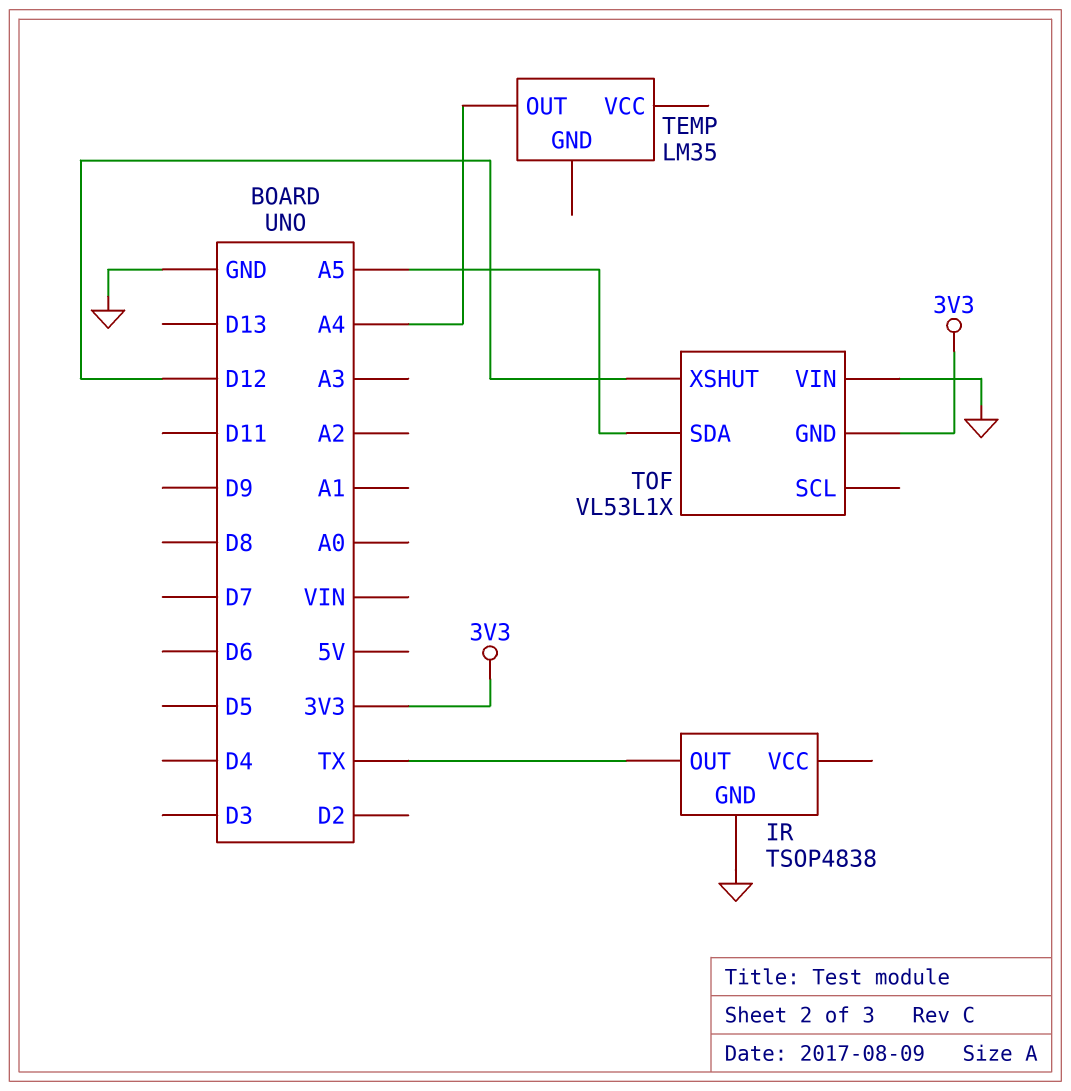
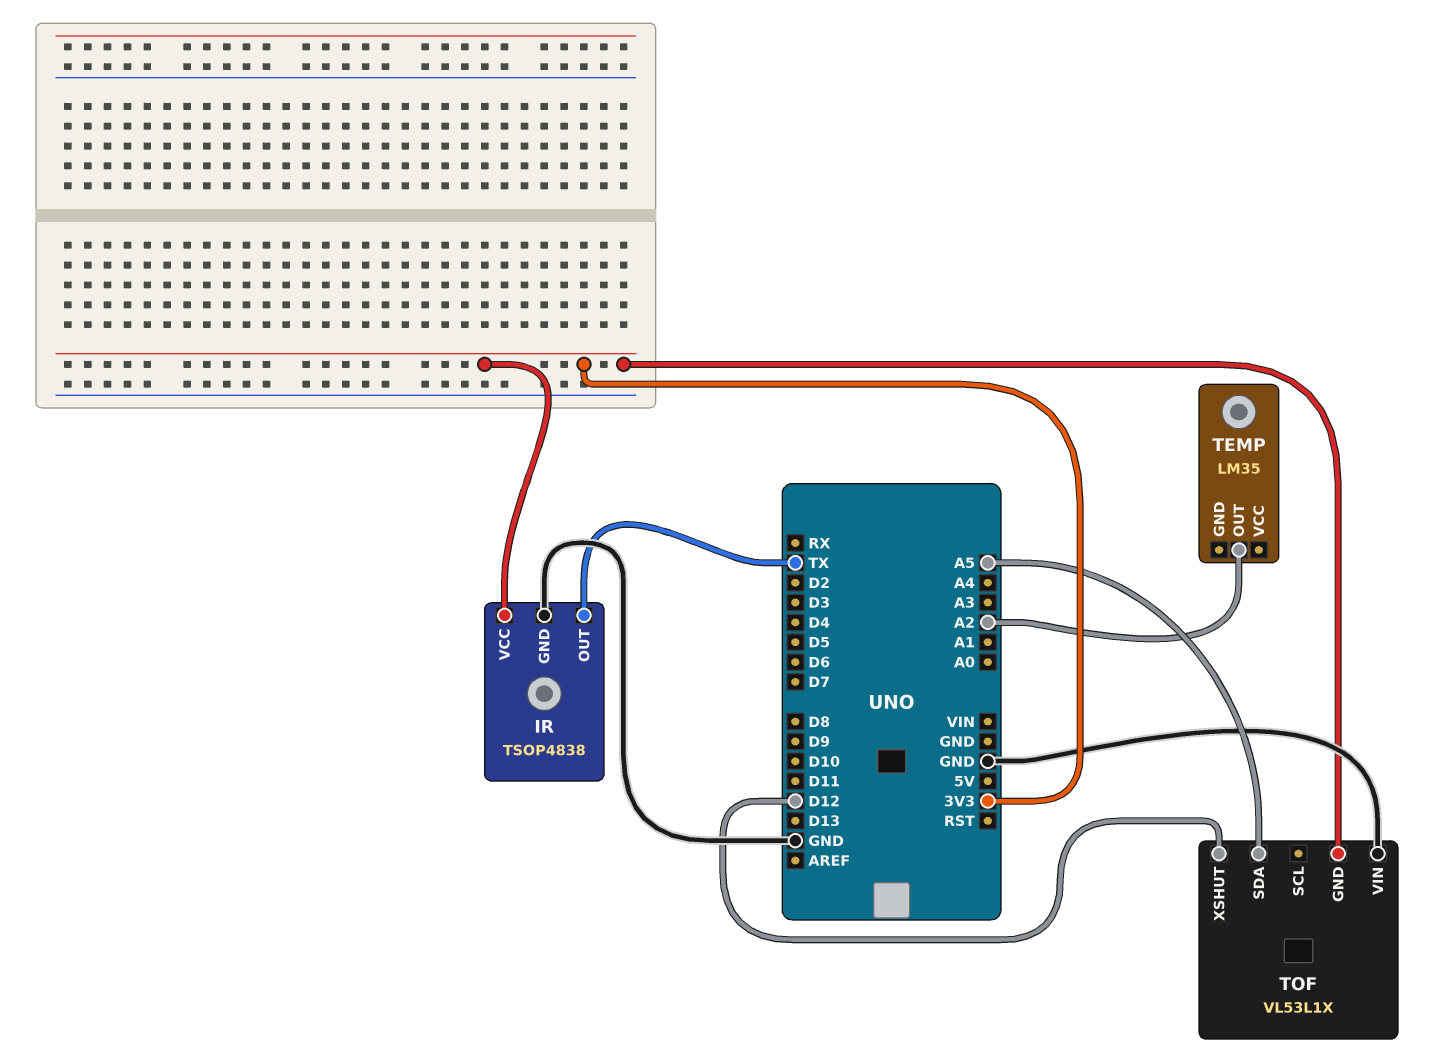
IR pin VCC: none -> 3V3
TEMP pin OUT: A4 -> A2

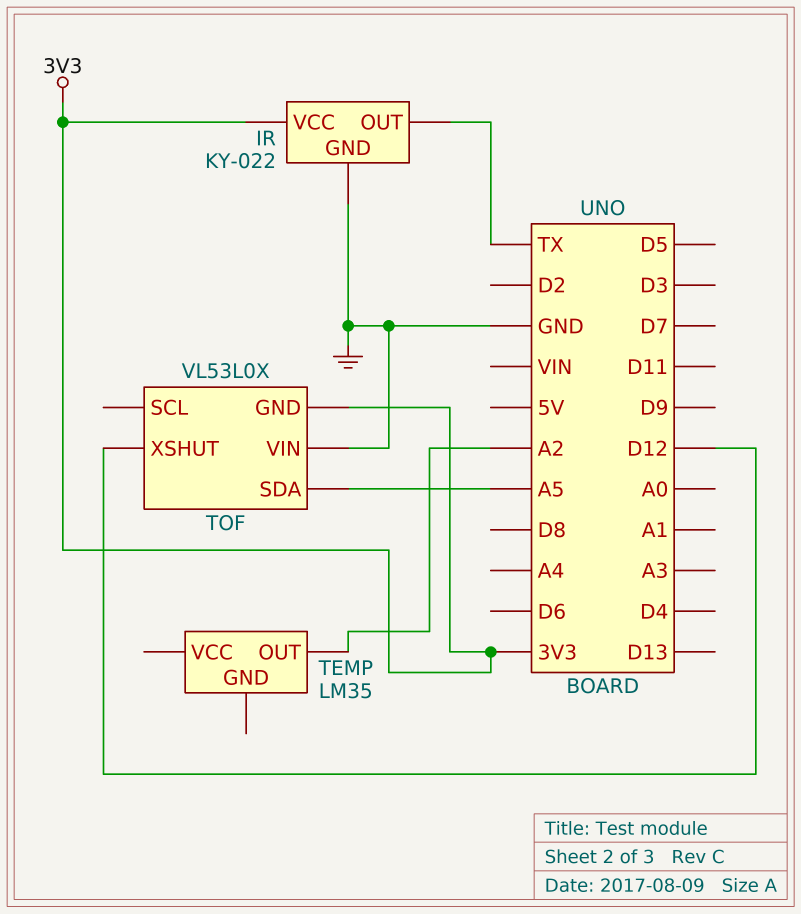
IR: TSOP4838 -> KY-022
TOF: VL53L1X -> VL53L0X

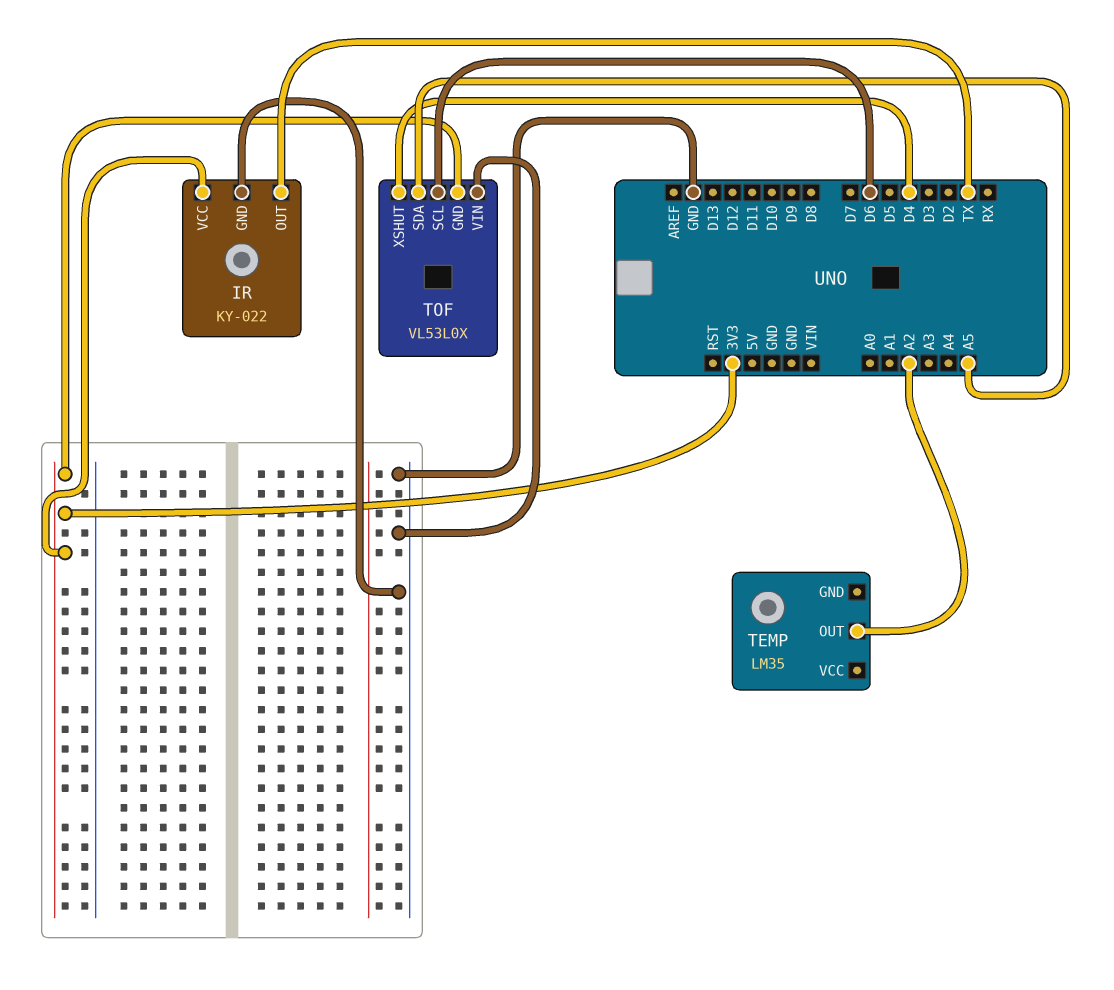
TOF pin SCL: none -> D6
TOF pin XSHUT: D12 -> D4

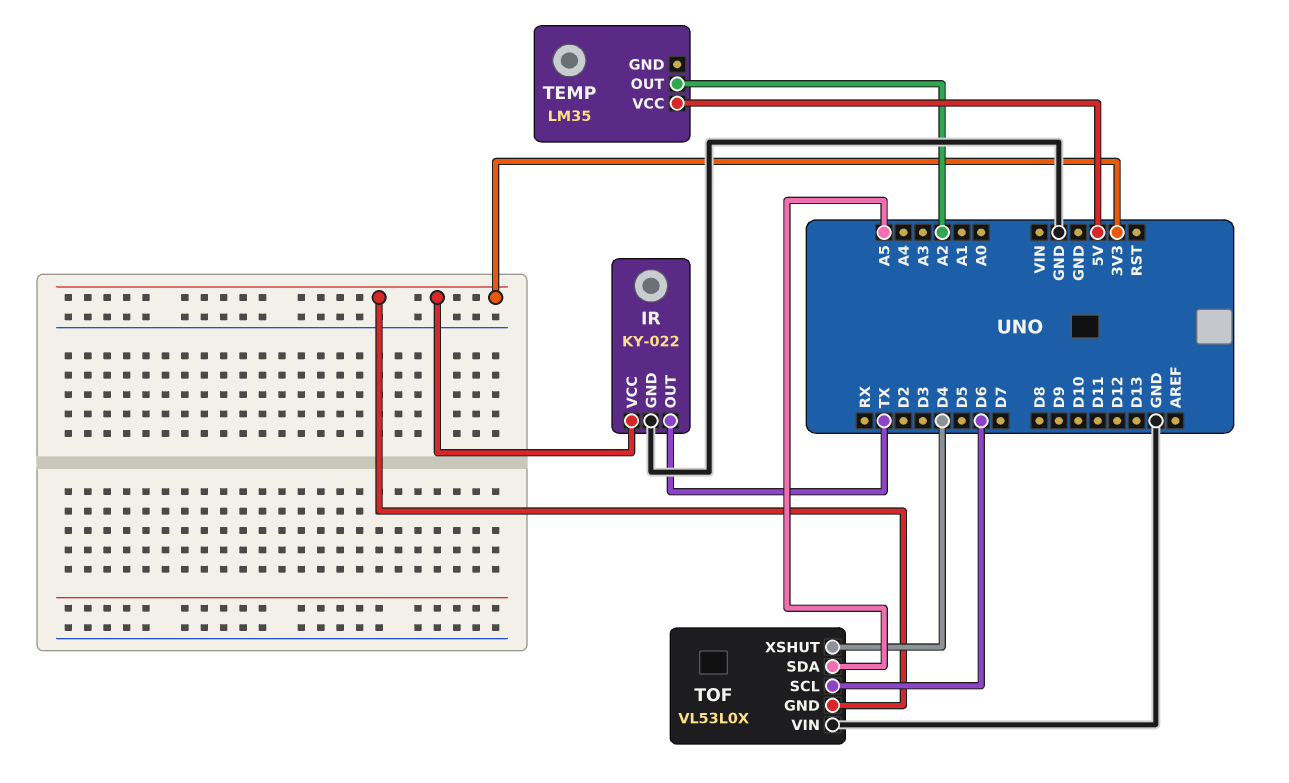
TEMP pin VCC: none -> 5V

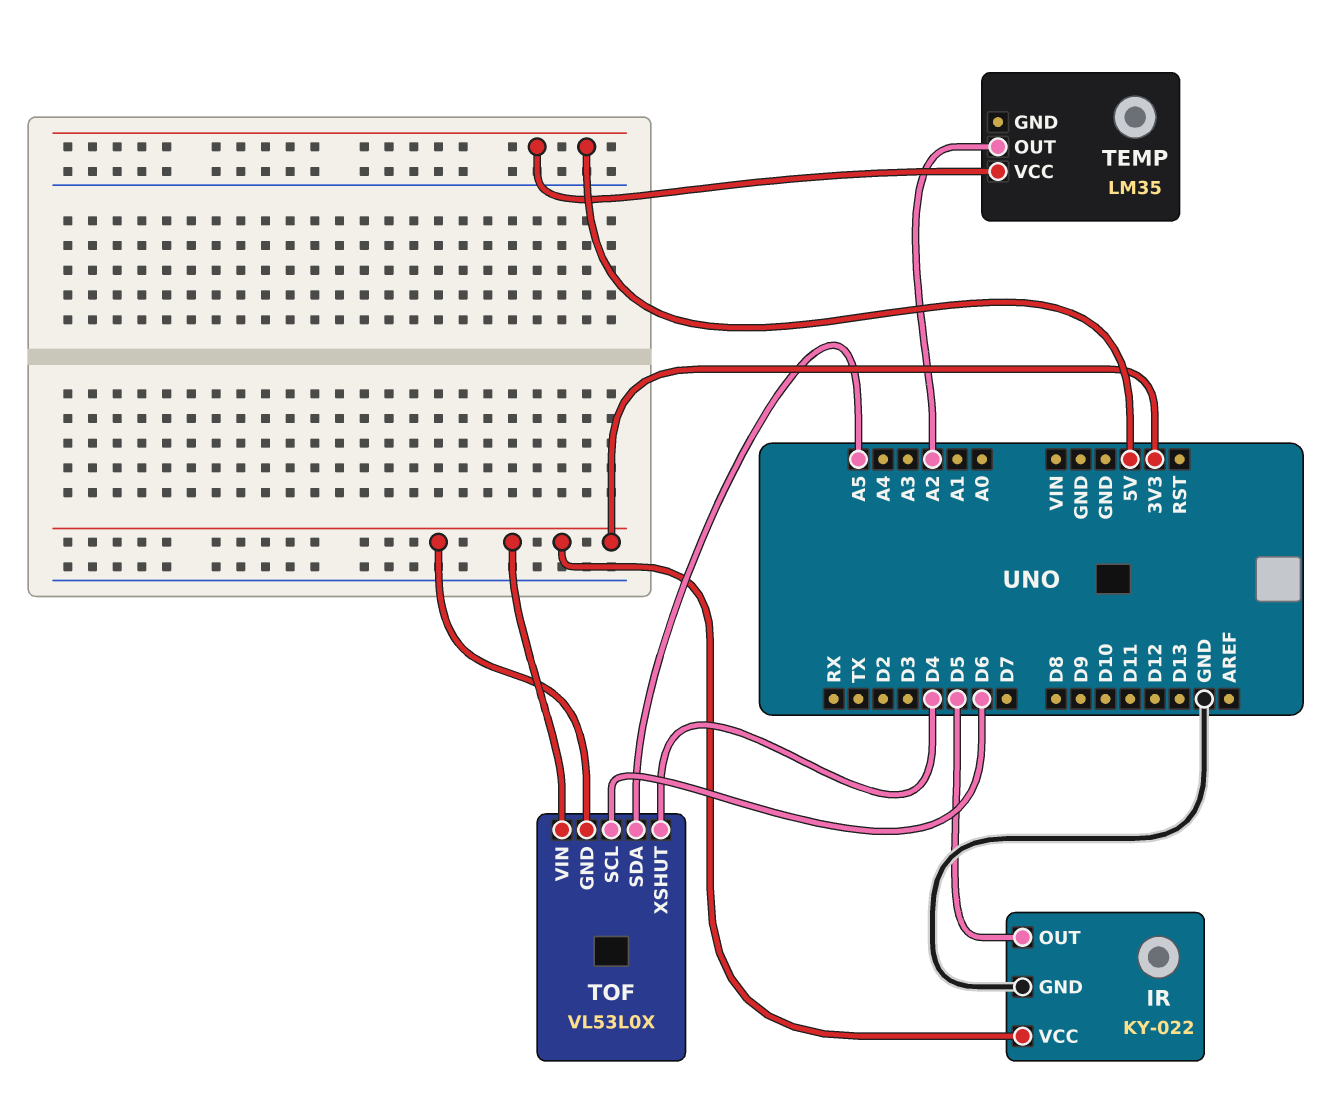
IR pin OUT: TX -> D5
TOF pin VIN: GND -> 3V3

